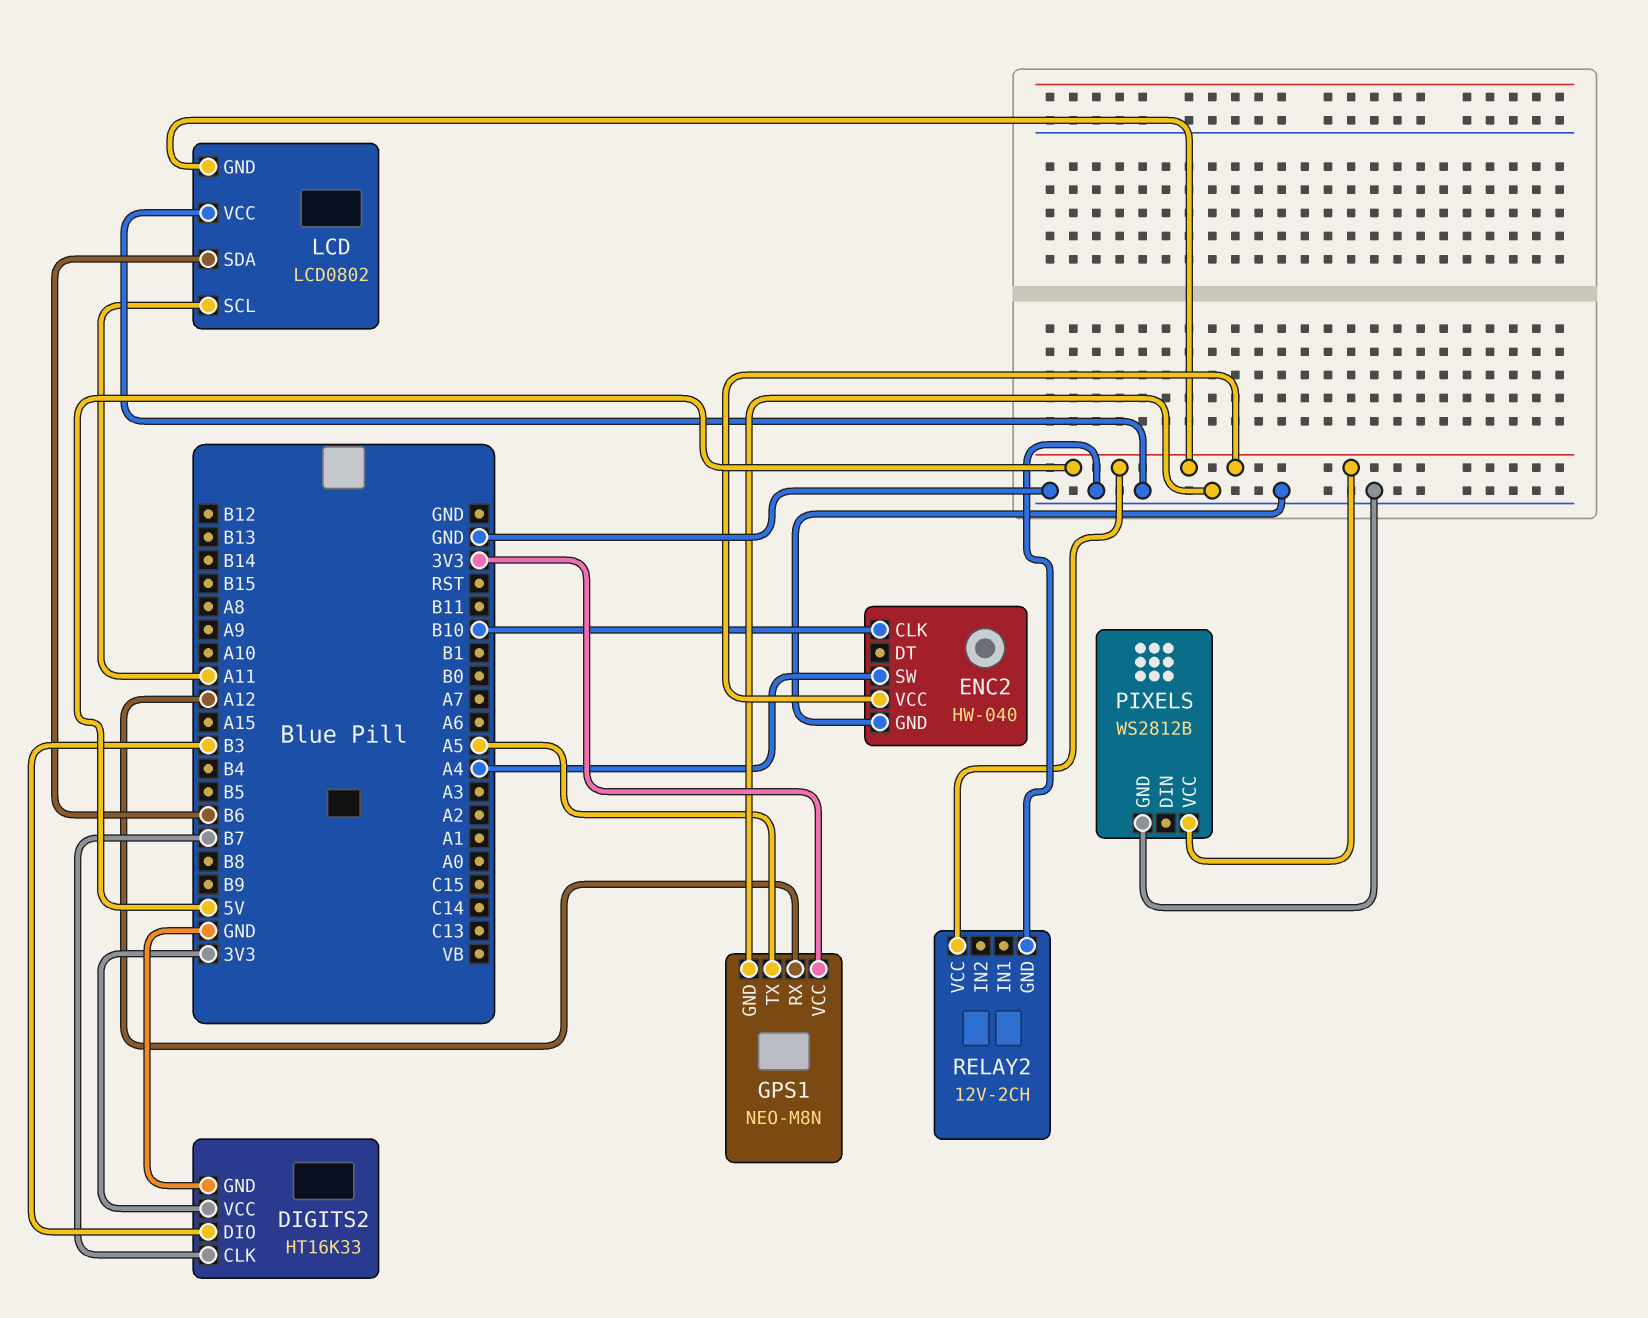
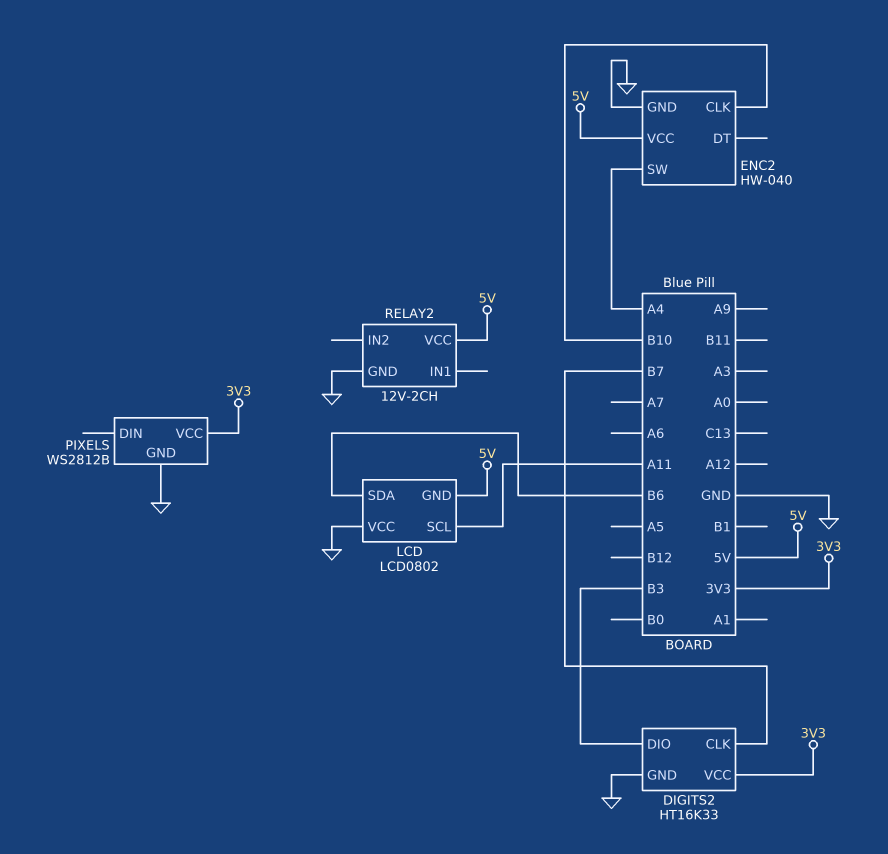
GPS1: NEO-M8N -> none
GPS1 pin GND: GND -> none
GPS1 pin RX: A12 -> none
GPS1 pin TX: A5 -> none
GPS1 pin VCC: 3V3 -> none
PIXELS pin VCC: 5V -> 3V3

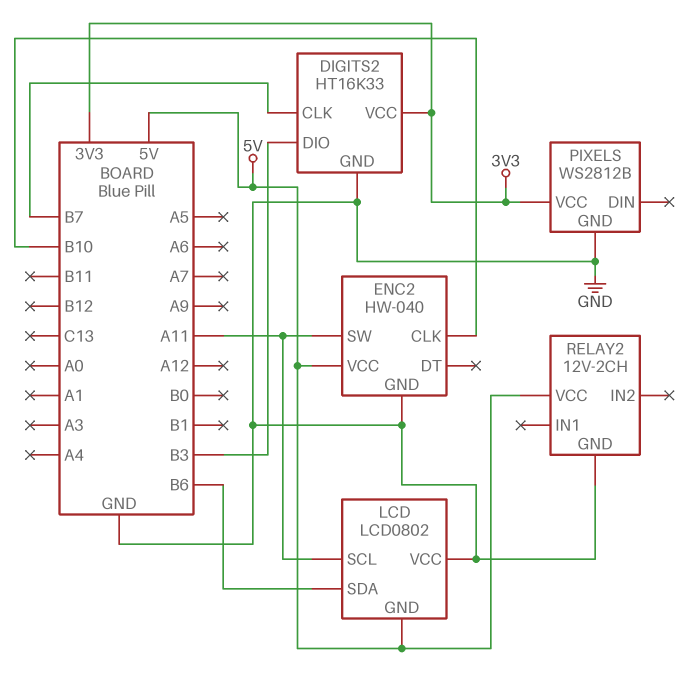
ENC2 pin SW: A4 -> A11

